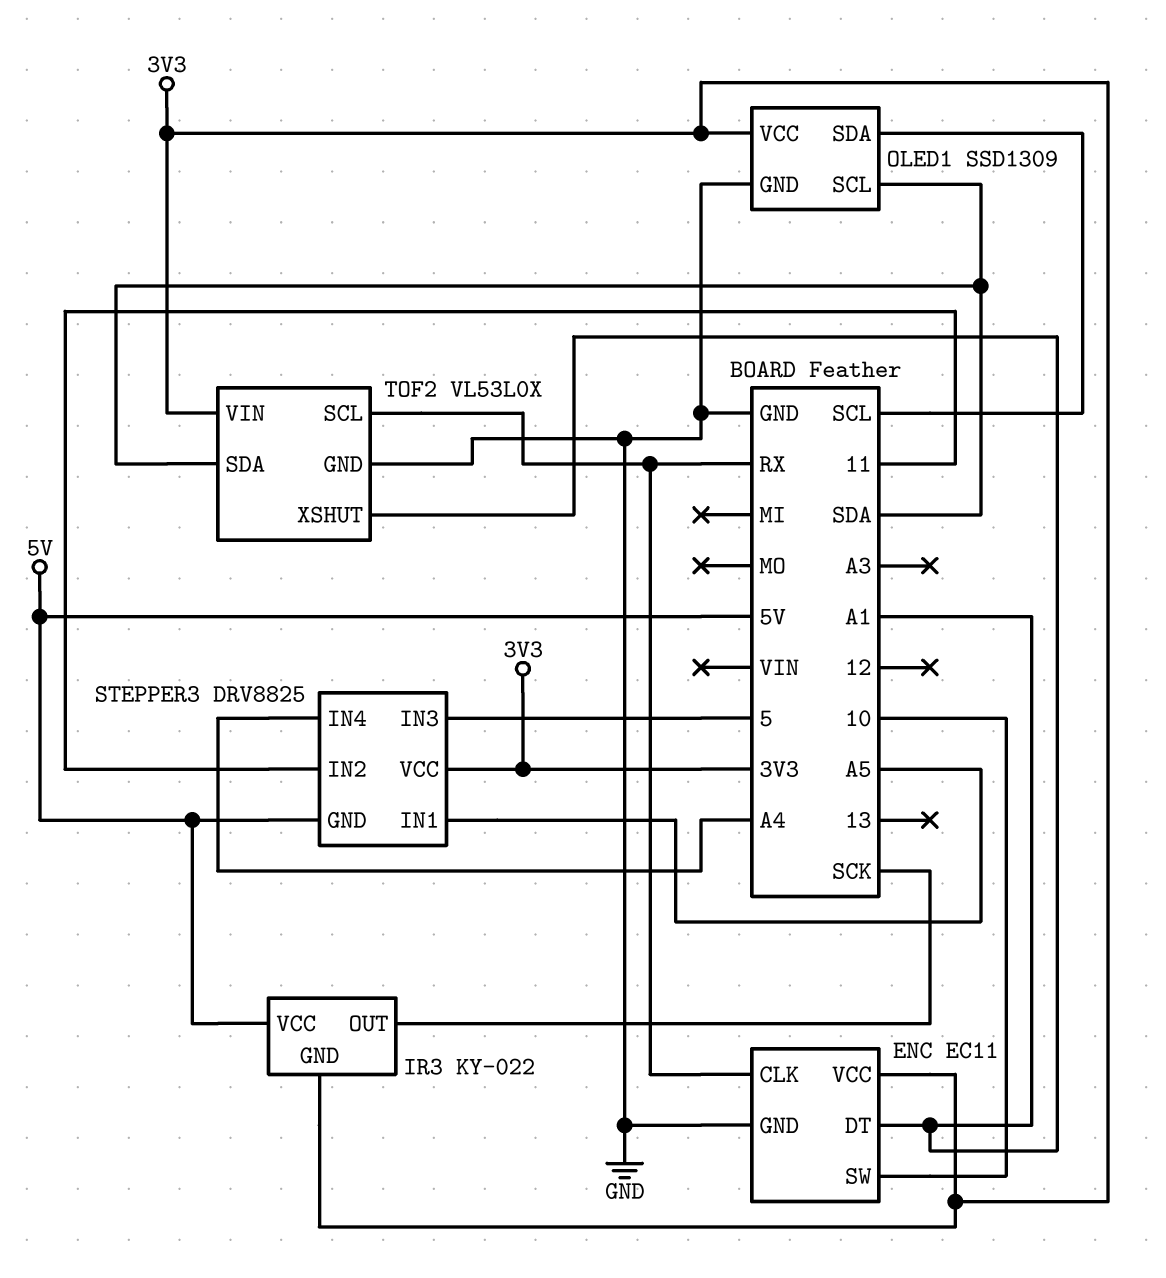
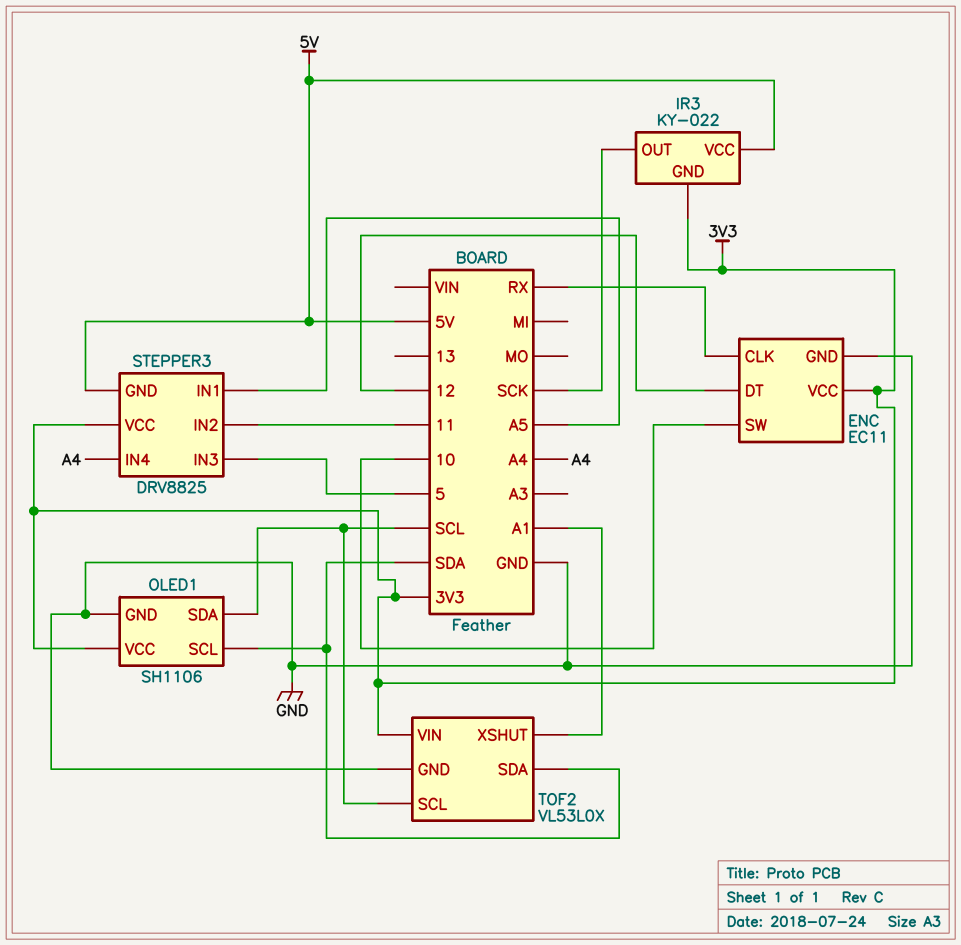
ENC pin DT: A1 -> 12
OLED1: SSD1309 -> SH1106
TOF2 pin SCL: RX -> SCL

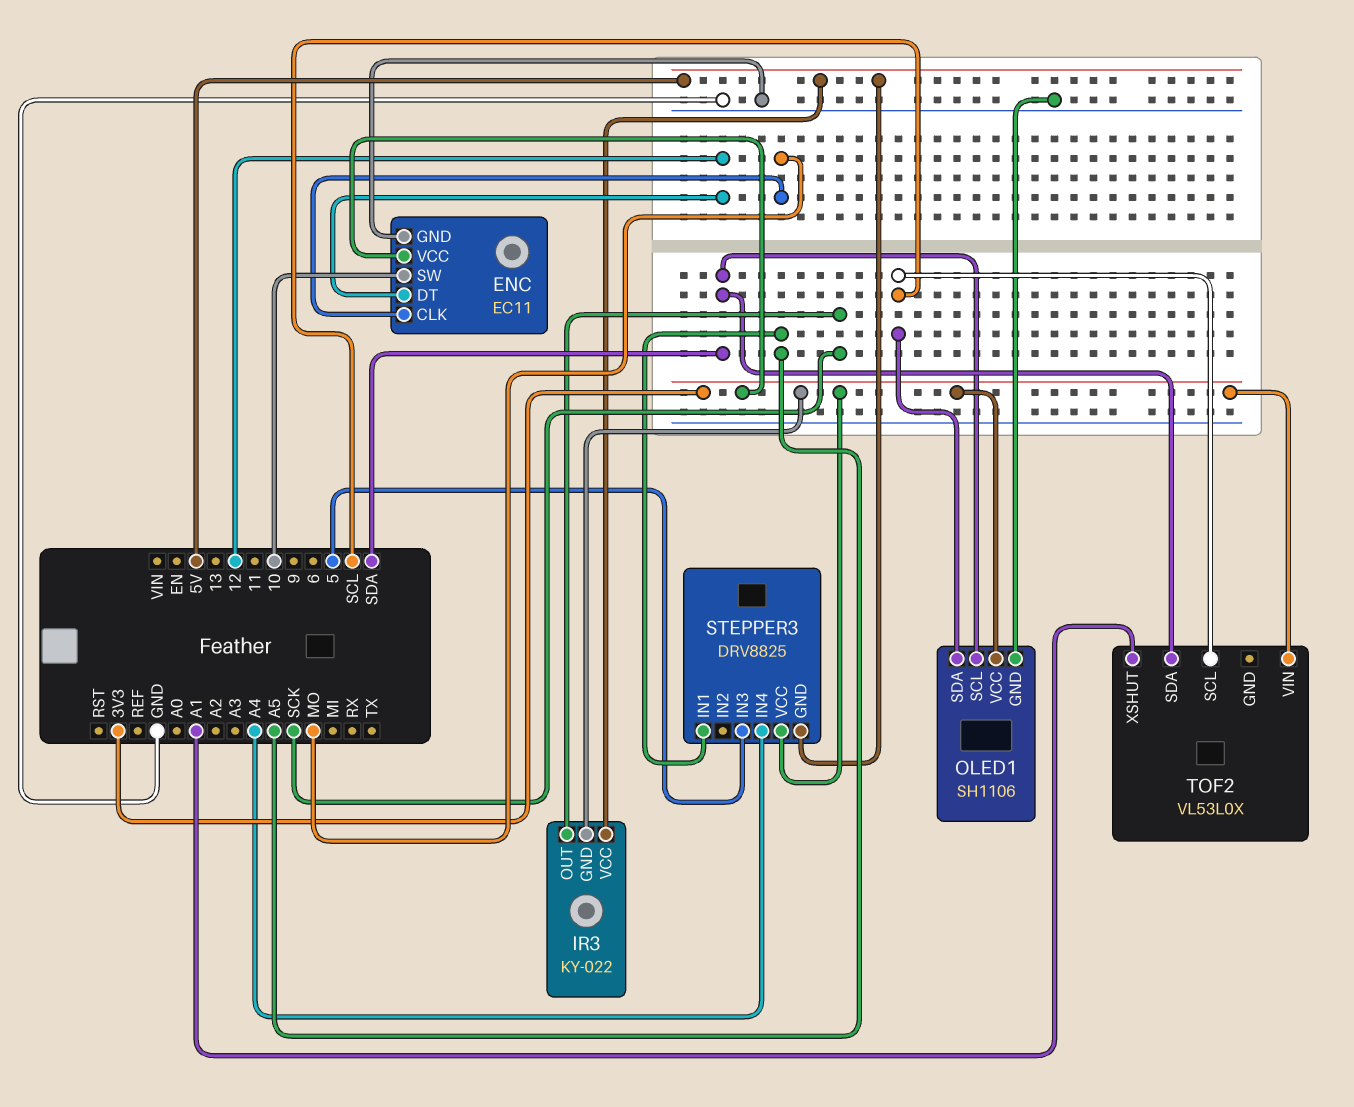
ENC pin CLK: RX -> MO
STEPPER3 pin IN2: 11 -> none
TOF2 pin GND: GND -> none

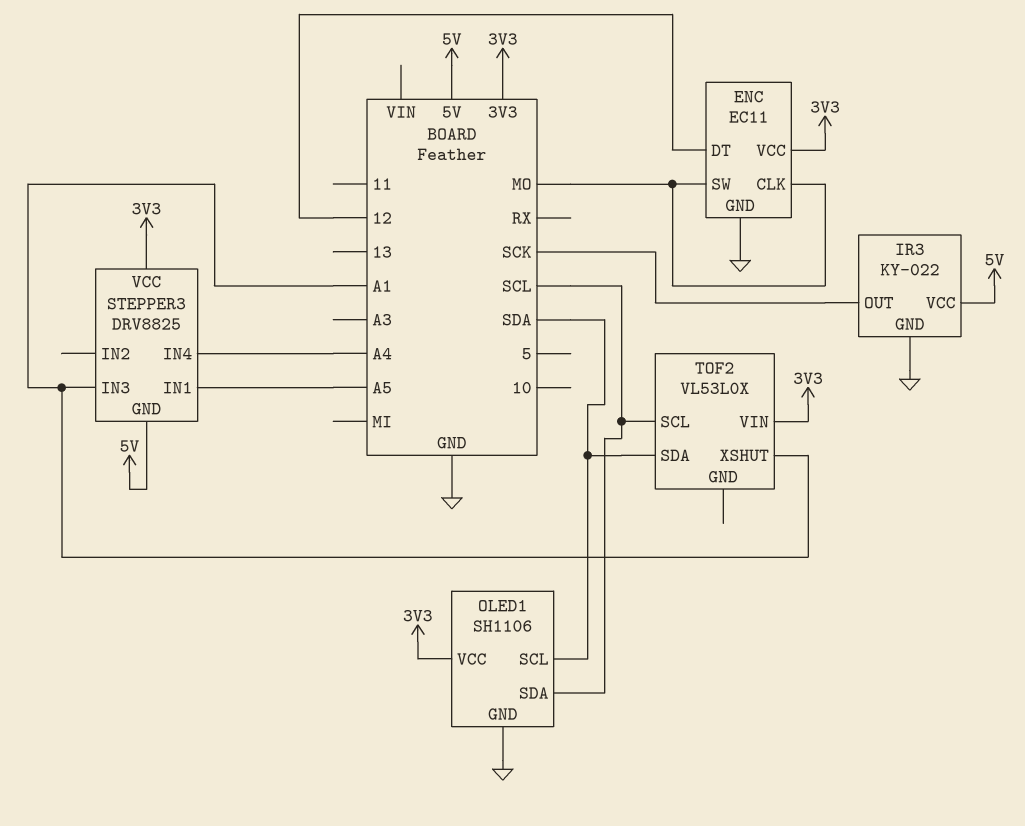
ENC pin SW: 10 -> MO
IR3 pin GND: 3V3 -> GND
STEPPER3 pin IN3: 5 -> A1

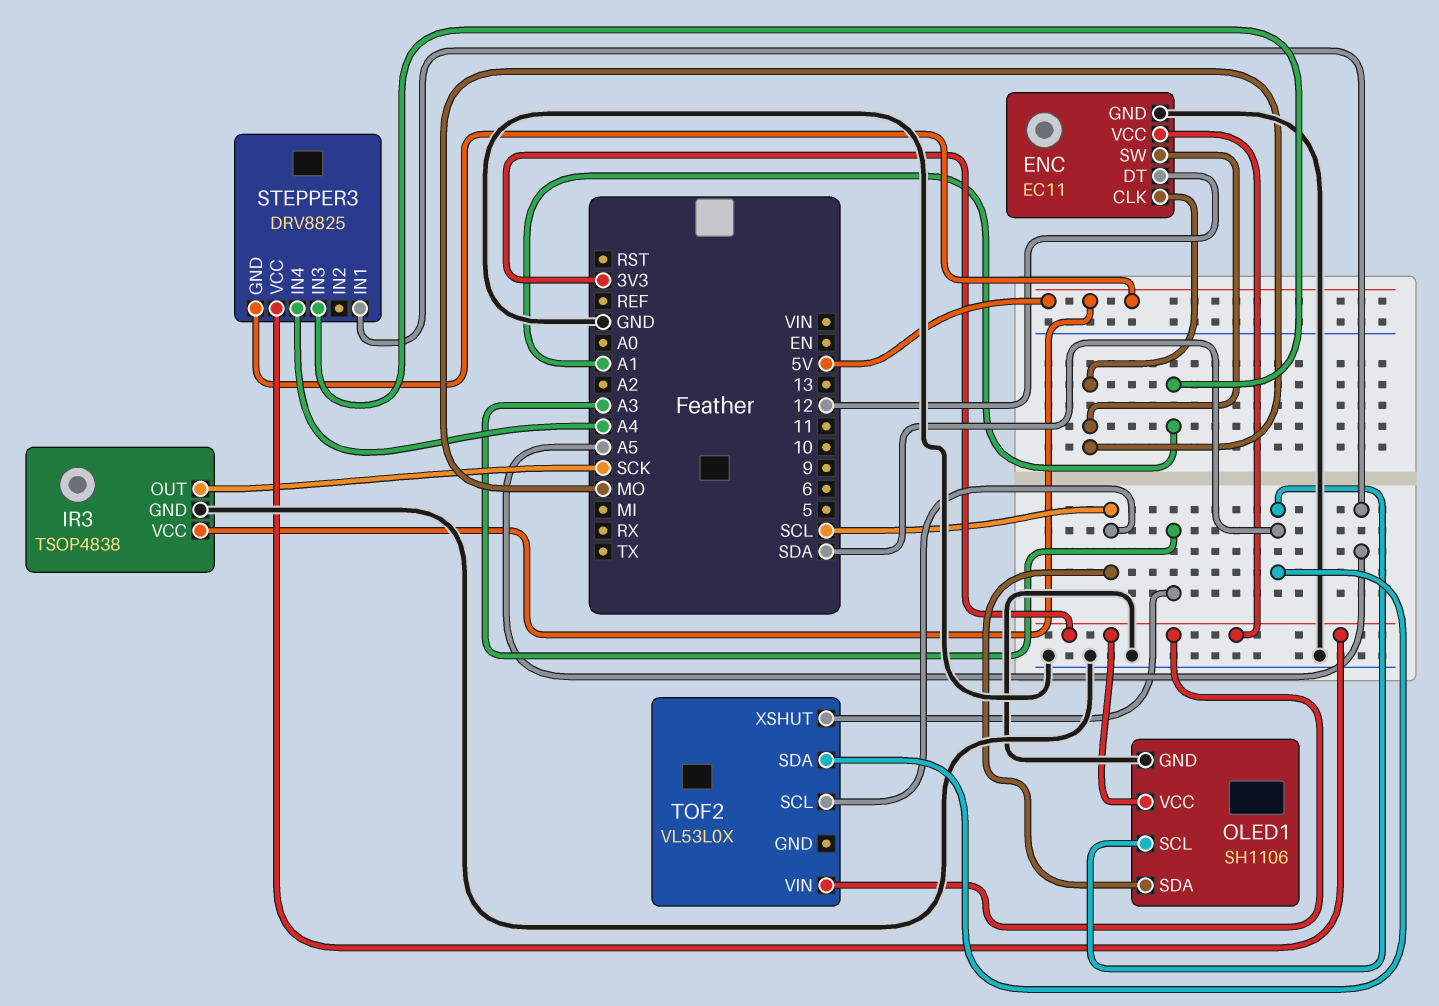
IR3: KY-022 -> TSOP4838
TOF2 pin XSHUT: A1 -> A3

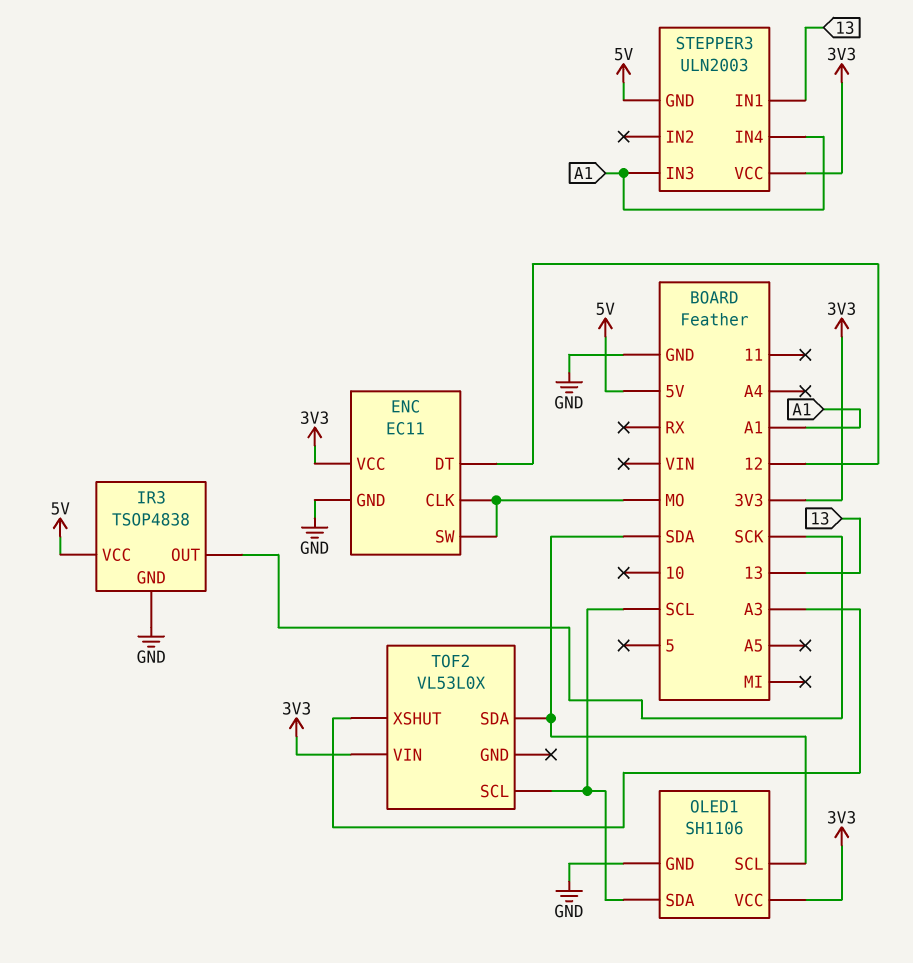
STEPPER3: DRV8825 -> ULN2003
STEPPER3 pin IN1: A5 -> 13
STEPPER3 pin IN4: A4 -> A1

